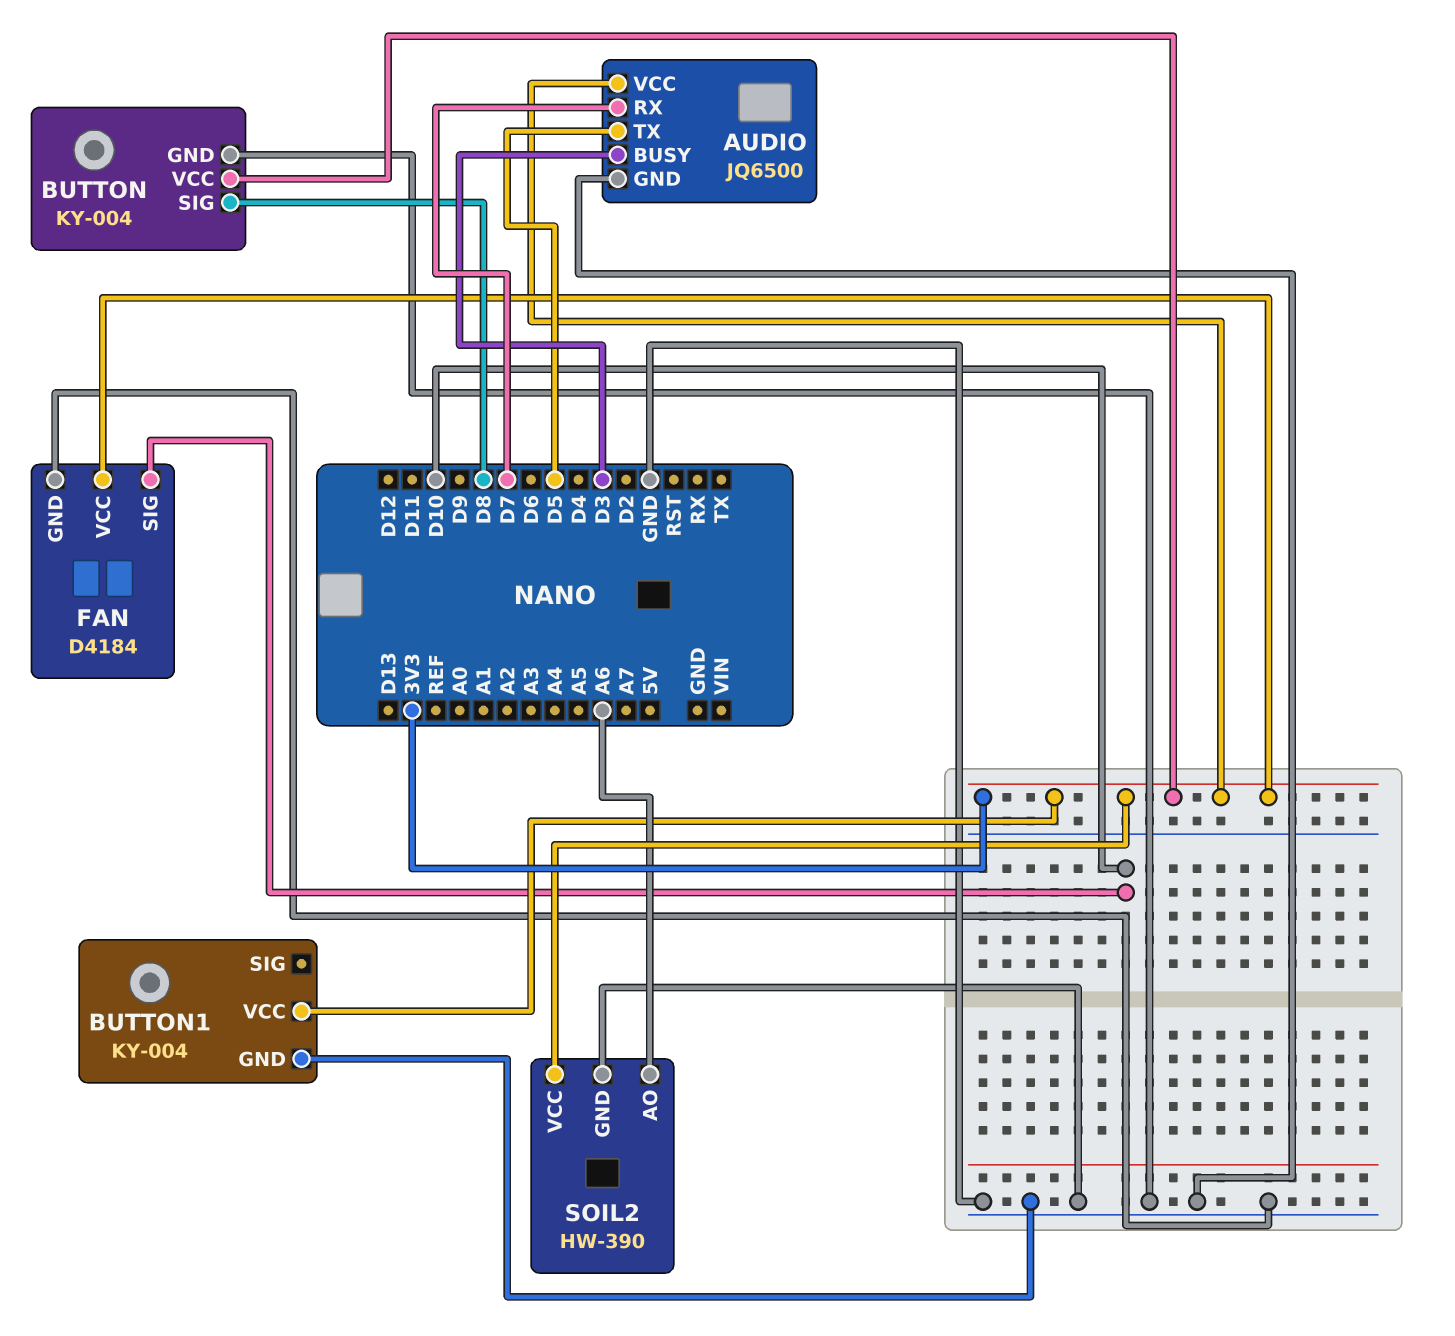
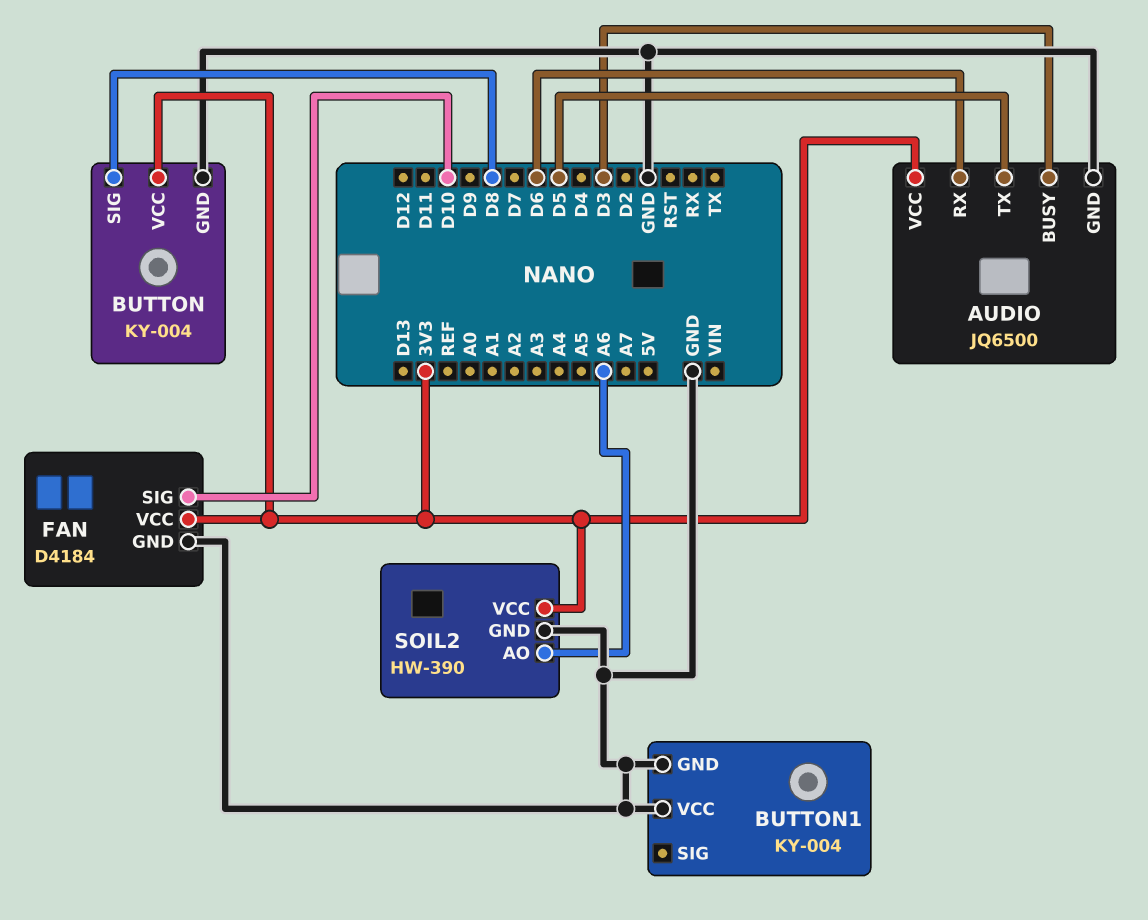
AUDIO pin RX: D7 -> D6
BUTTON1 pin VCC: 3V3 -> GND

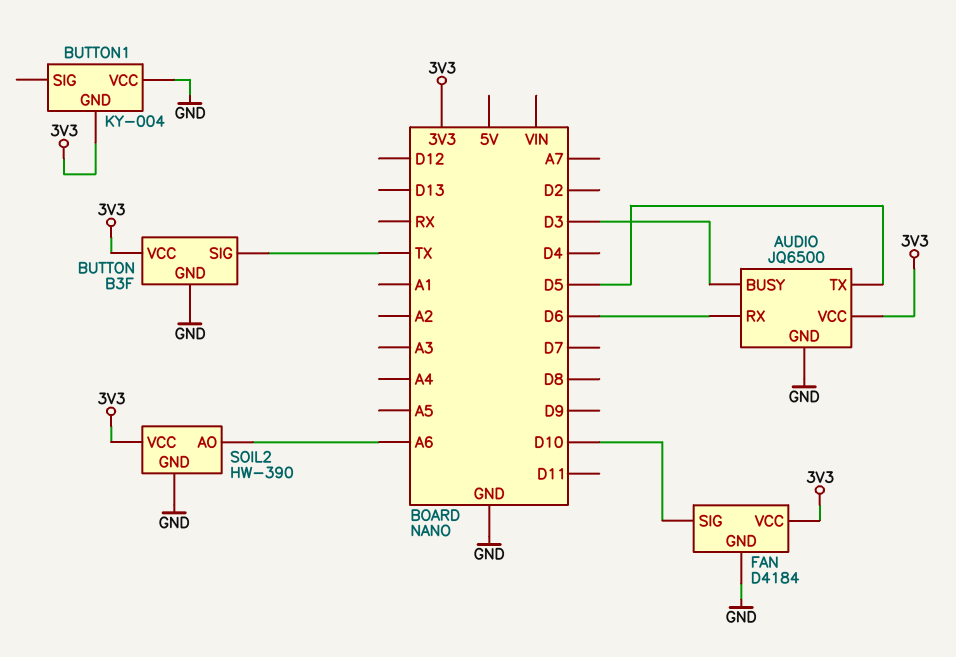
BUTTON: KY-004 -> B3F
BUTTON pin SIG: D8 -> TX
BUTTON1 pin GND: GND -> 3V3

